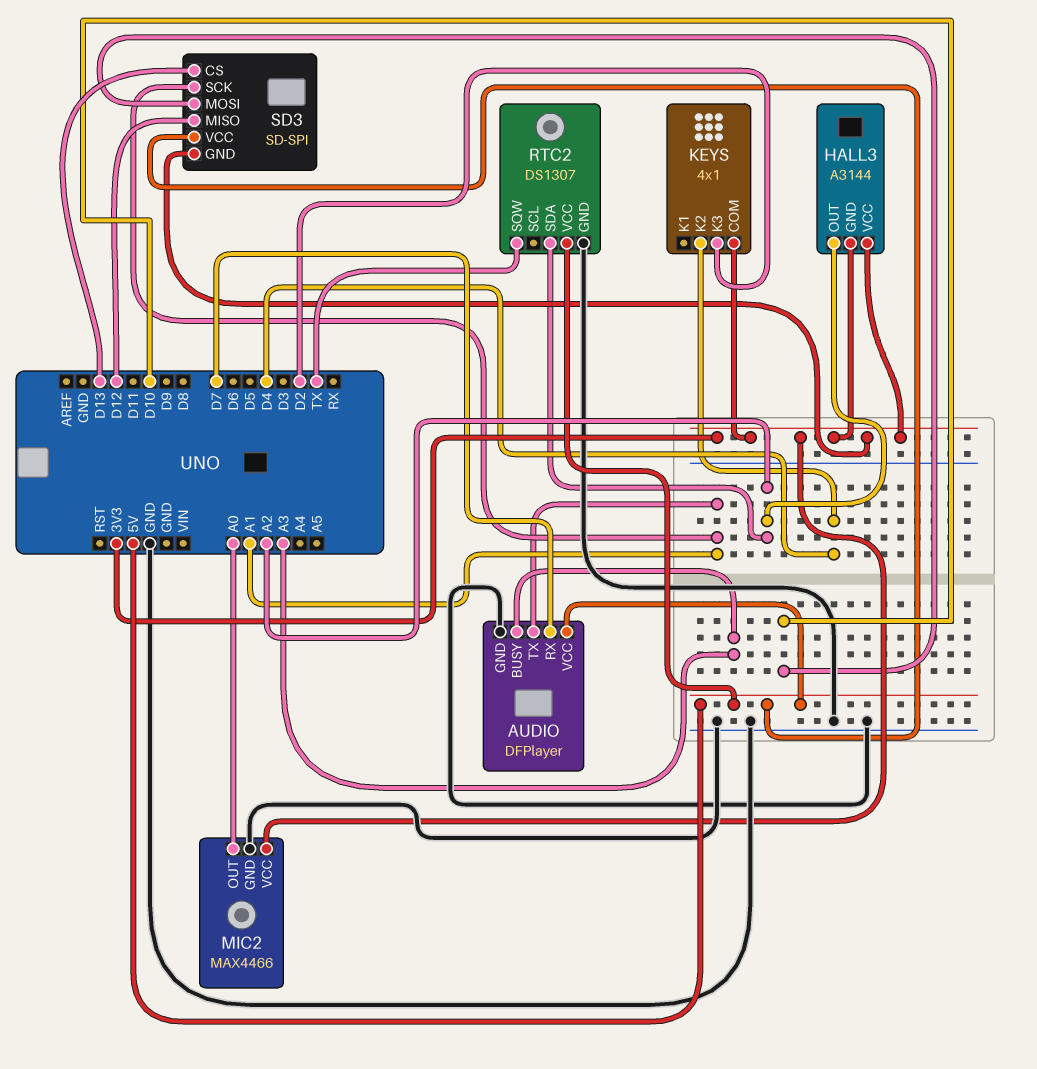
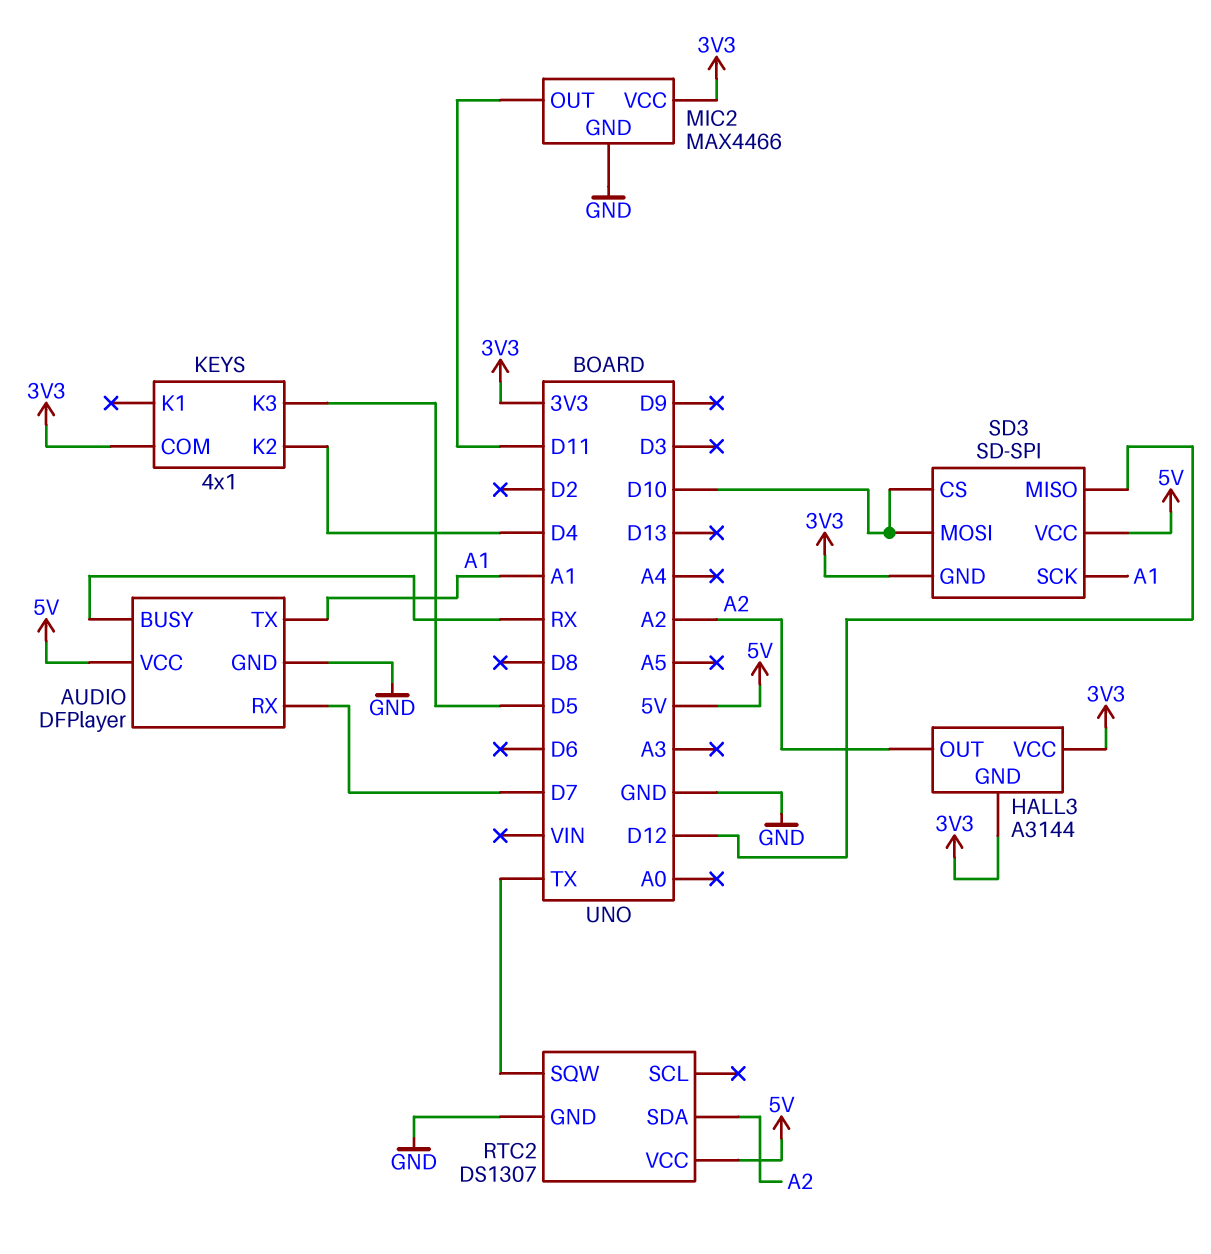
AUDIO pin BUSY: A3 -> RX
KEYS pin K3: D2 -> D5
MIC2 pin OUT: A0 -> D11
SD3 pin CS: D13 -> D10

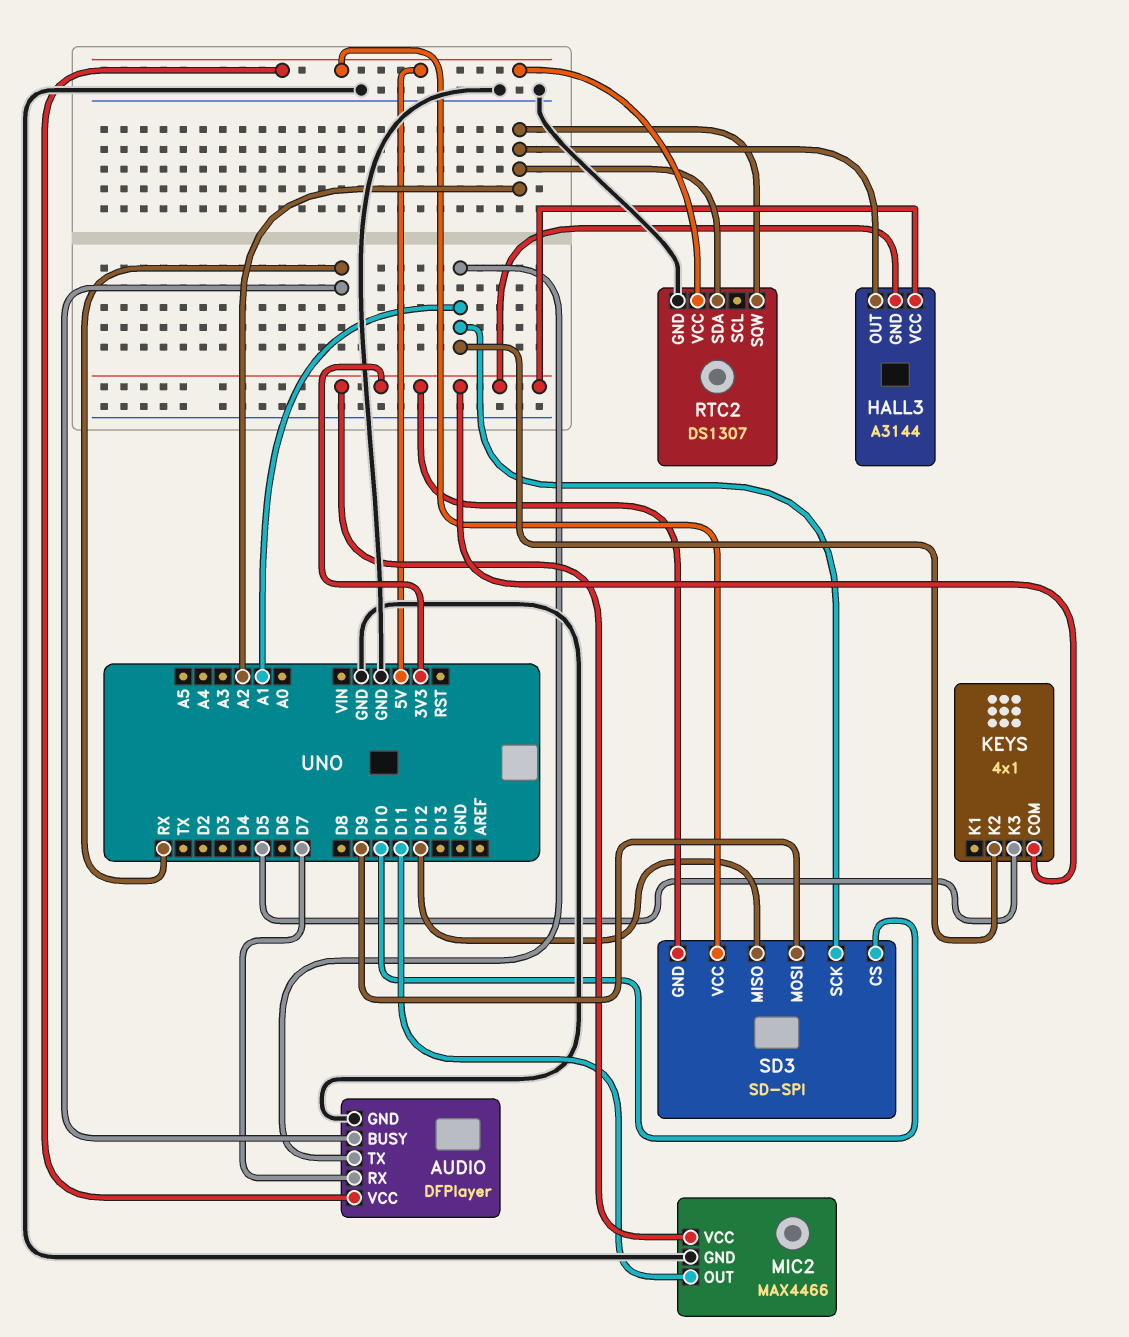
KEYS pin K2: D4 -> A1
RTC2 pin SQW: TX -> A2
SD3 pin MOSI: D10 -> D9

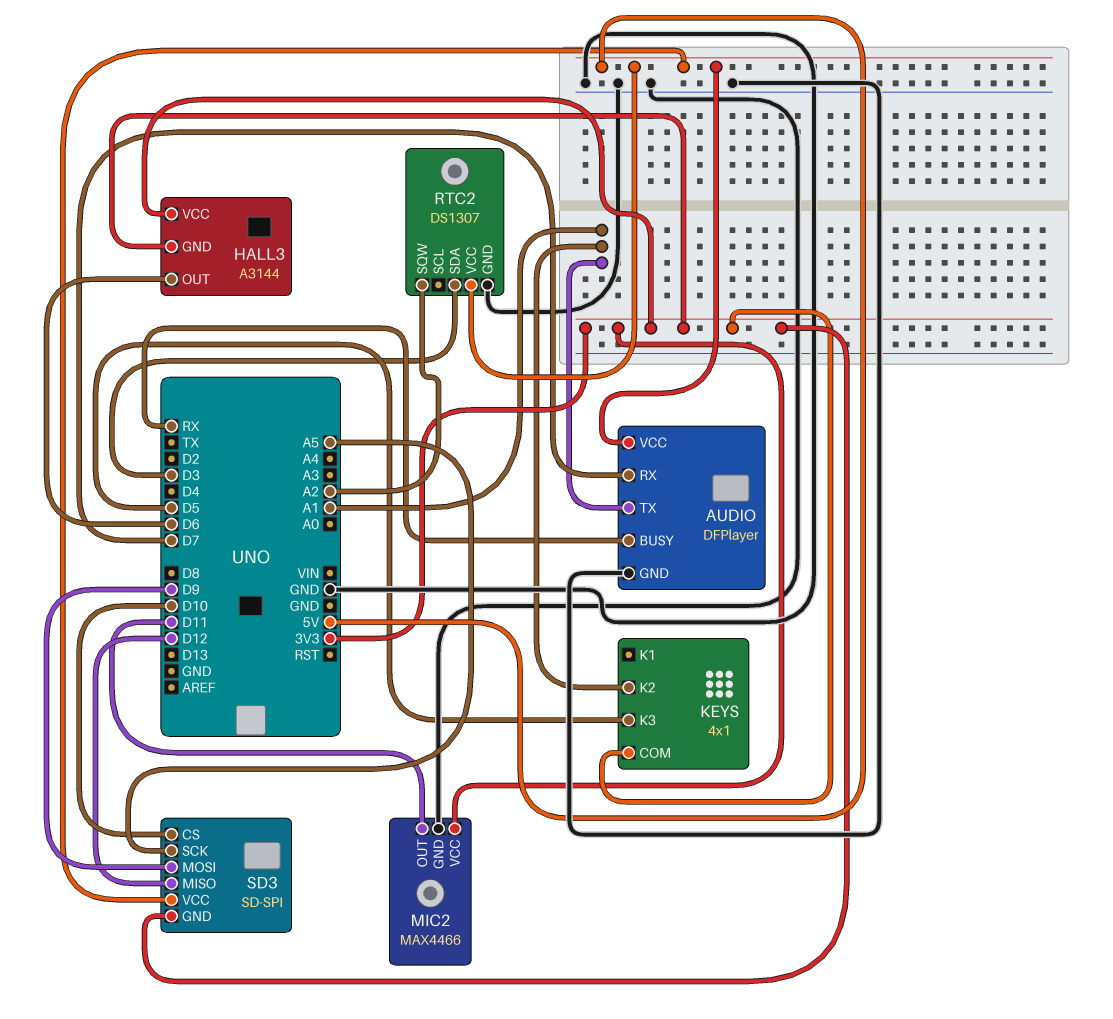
HALL3 pin OUT: A2 -> D6
RTC2 pin SDA: A2 -> D3
SD3 pin SCK: A1 -> A5

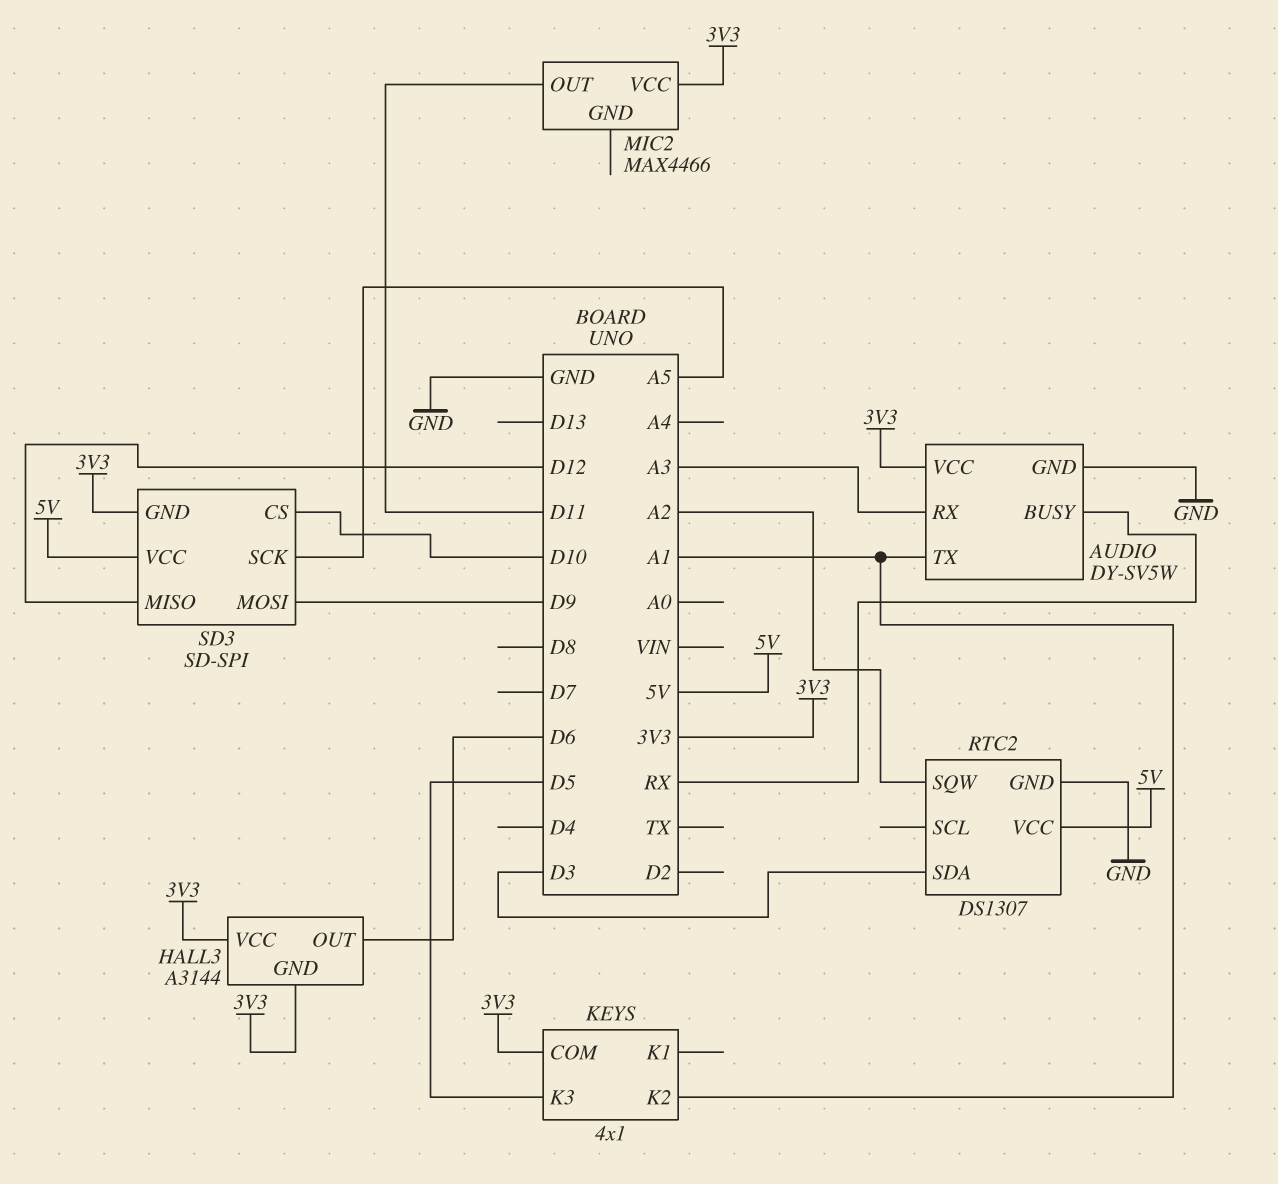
AUDIO: DFPlayer -> DY-SV5W
AUDIO pin RX: D7 -> A3
AUDIO pin VCC: 5V -> 3V3
MIC2 pin GND: GND -> none

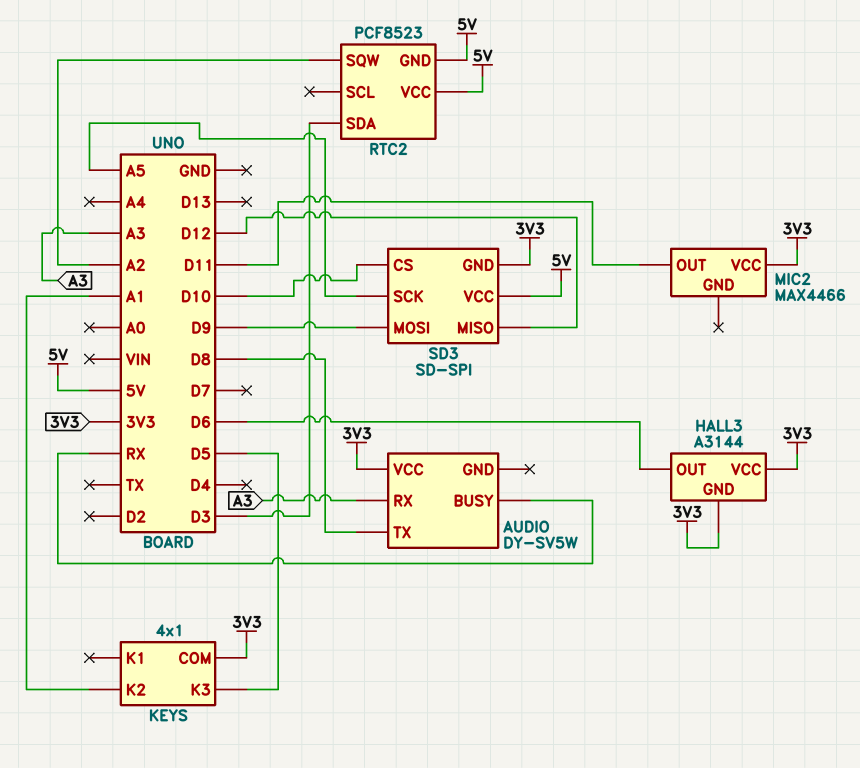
AUDIO pin GND: GND -> none
AUDIO pin TX: A1 -> D8
RTC2: DS1307 -> PCF8523
RTC2 pin GND: GND -> 5V

